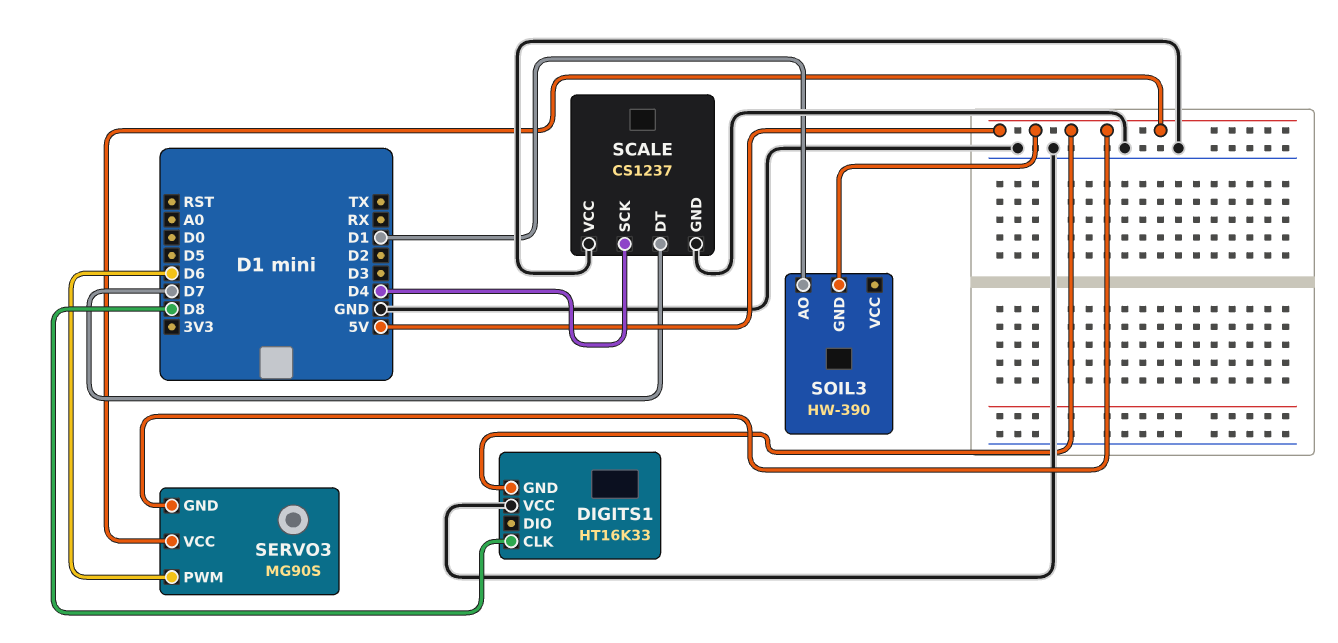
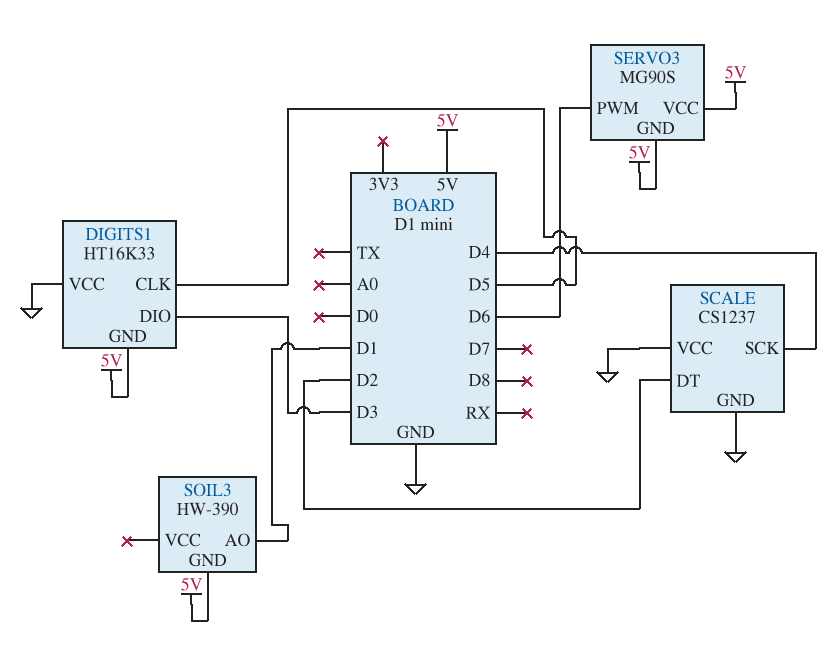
DIGITS1 pin CLK: D8 -> D5
DIGITS1 pin DIO: none -> D3
SCALE pin DT: D7 -> D2

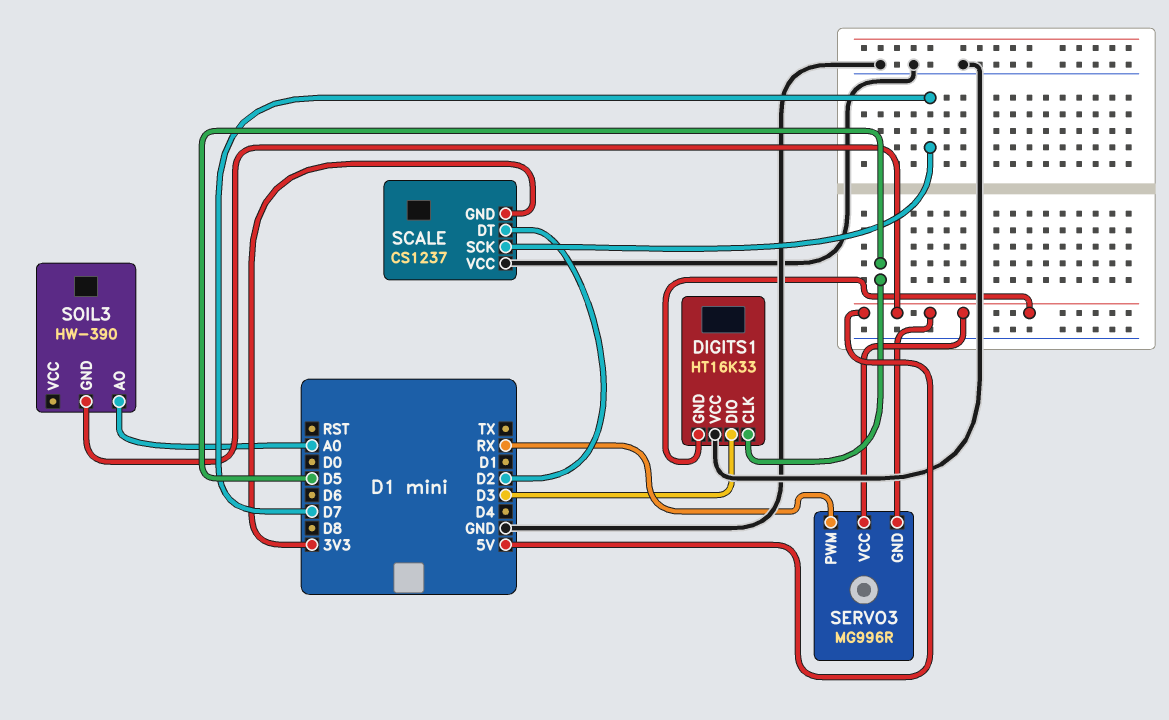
SCALE pin GND: GND -> 3V3
SCALE pin SCK: D4 -> D7
SERVO3: MG90S -> MG996R
SERVO3 pin PWM: D6 -> RX
SOIL3 pin AO: D1 -> A0

